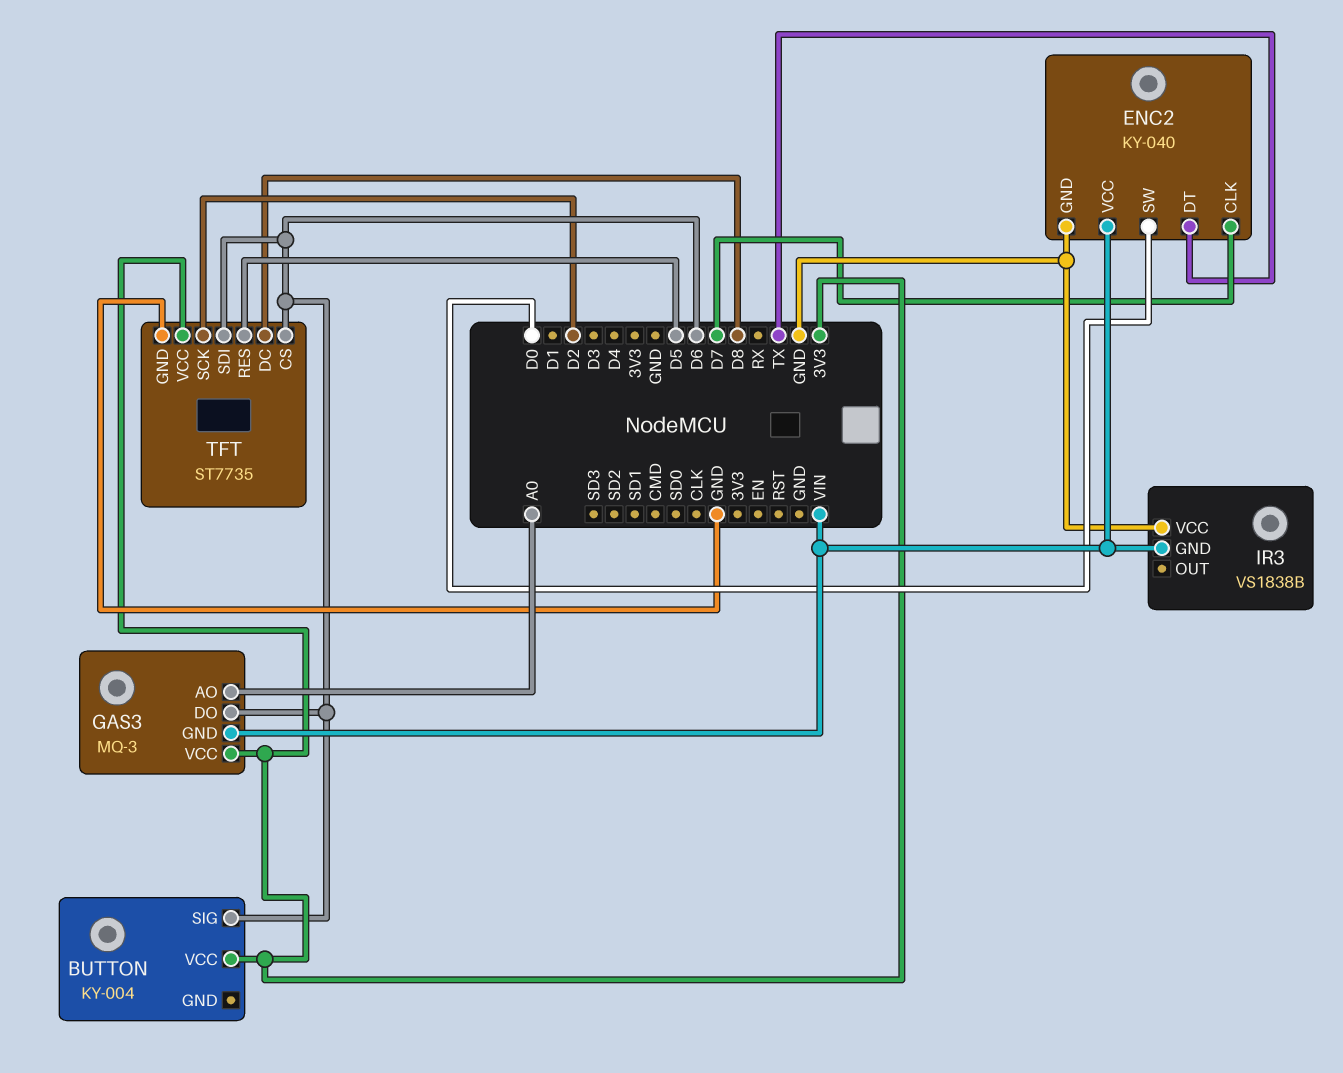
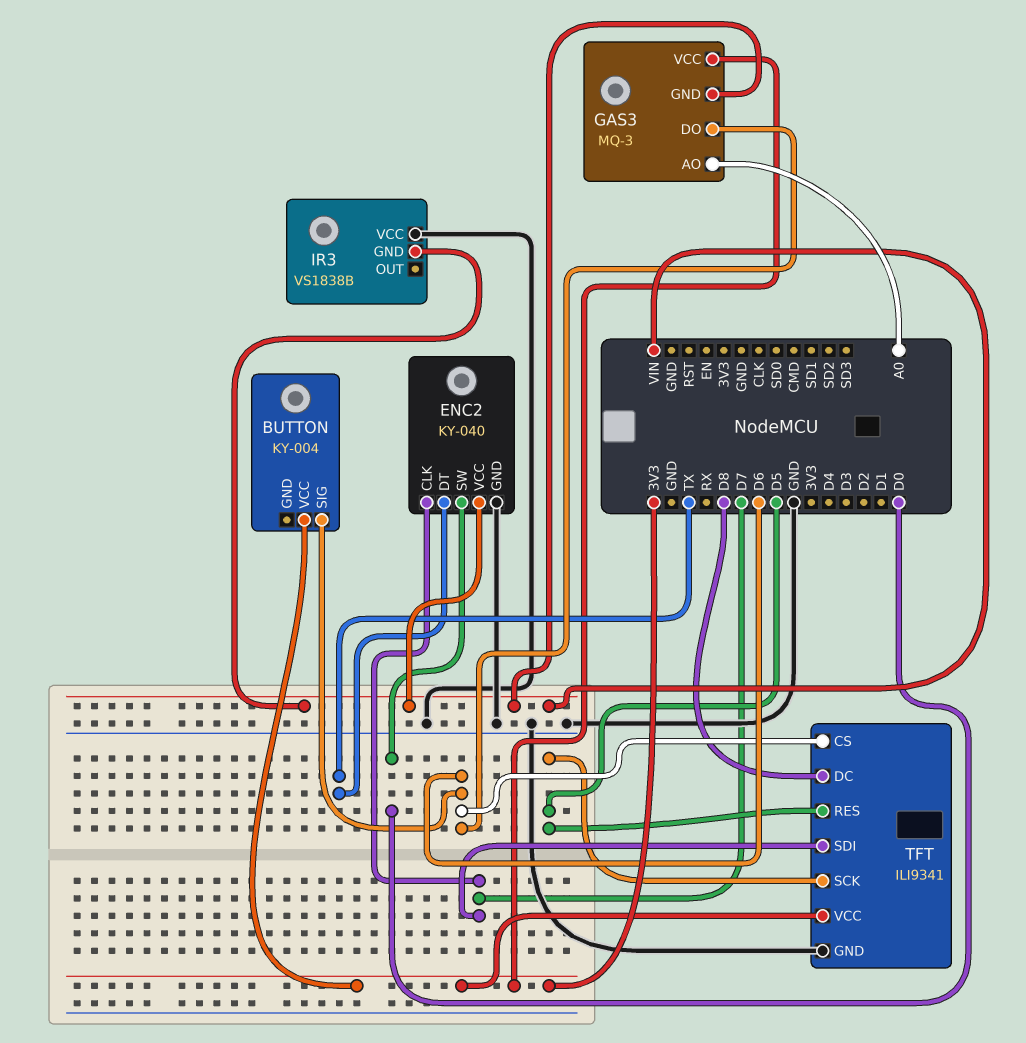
TFT: ST7735 -> ILI9341
TFT pin SCK: D2 -> D5
TFT pin SDI: D6 -> D7

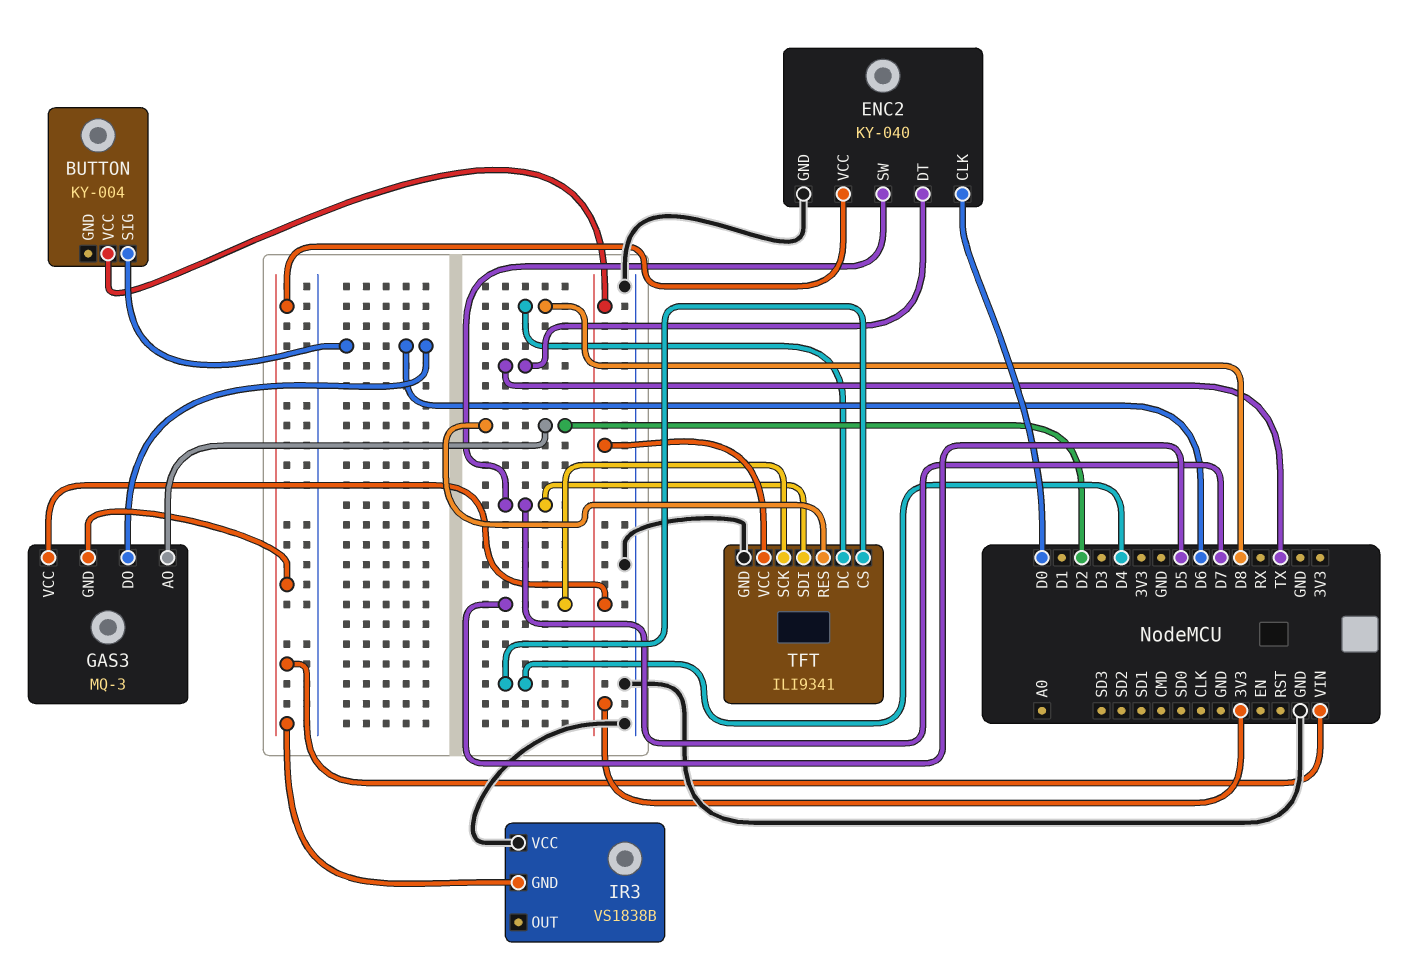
ENC2 pin CLK: D7 -> D0
ENC2 pin SW: D0 -> D7
GAS3 pin AO: A0 -> D2
TFT pin CS: D6 -> D4
TFT pin RES: D5 -> D2

